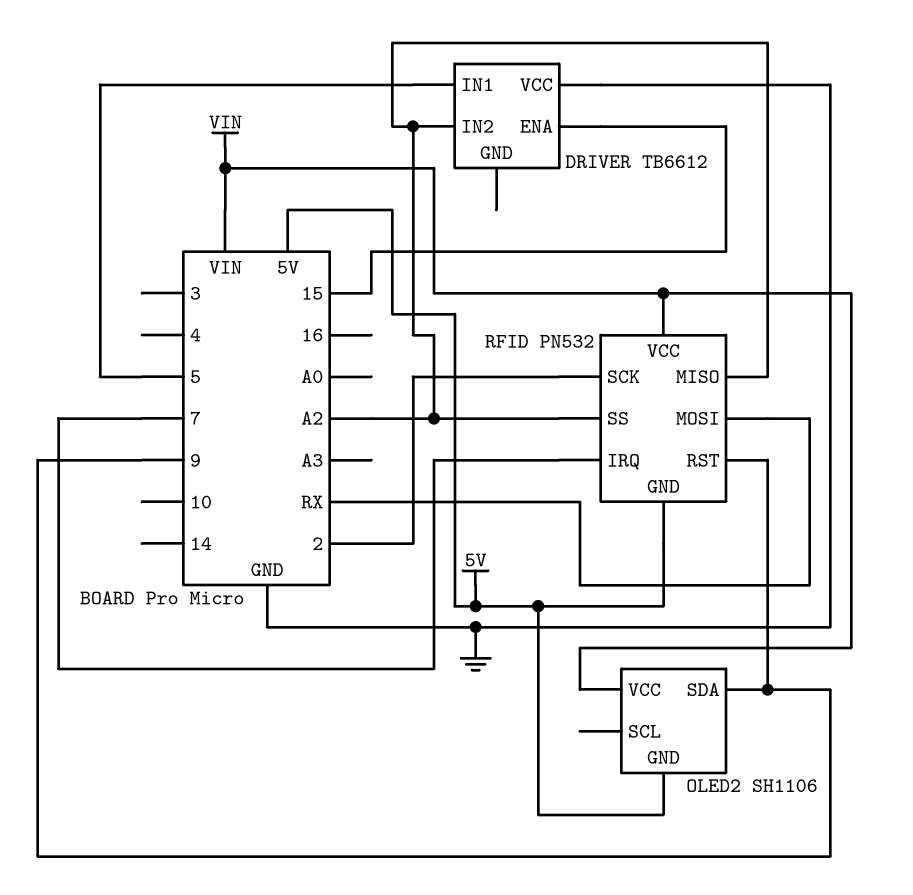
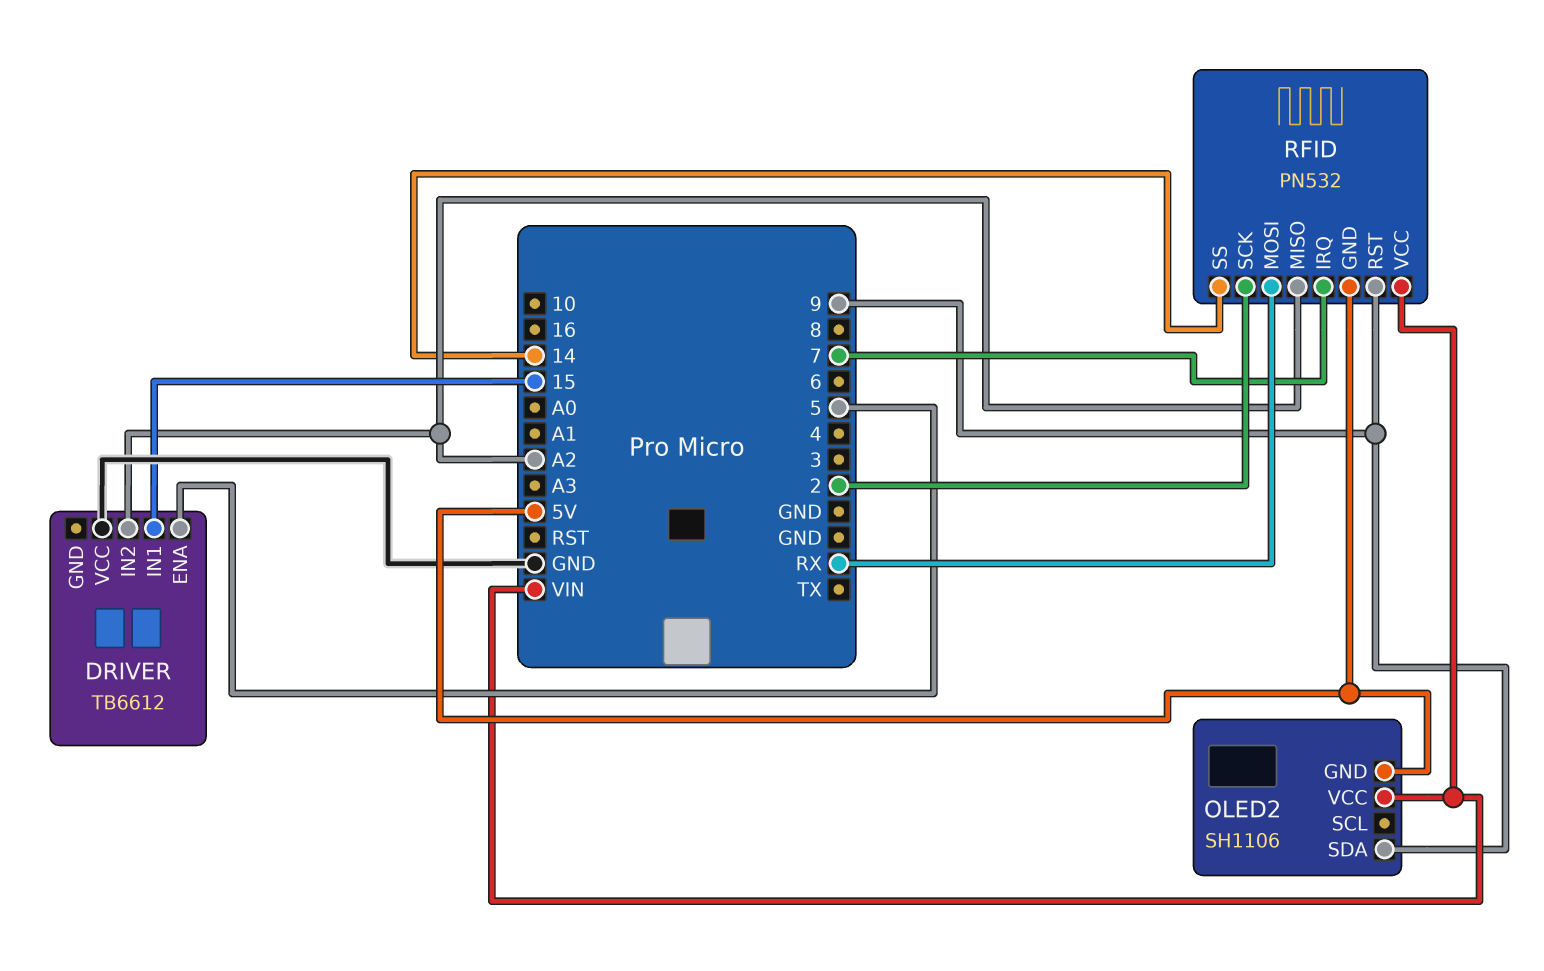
DRIVER pin ENA: 15 -> 5
DRIVER pin IN1: 5 -> 15
RFID pin SS: A2 -> 14

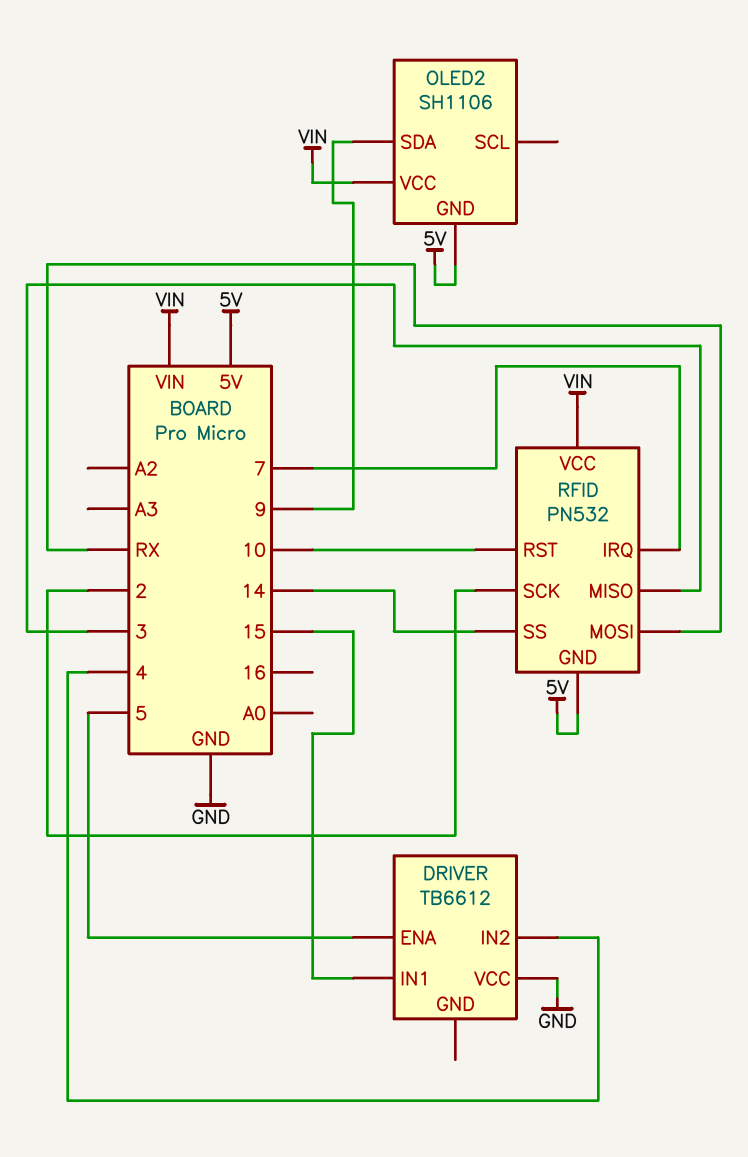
DRIVER pin IN2: A2 -> 4
RFID pin MISO: A2 -> 3
RFID pin RST: 9 -> 10

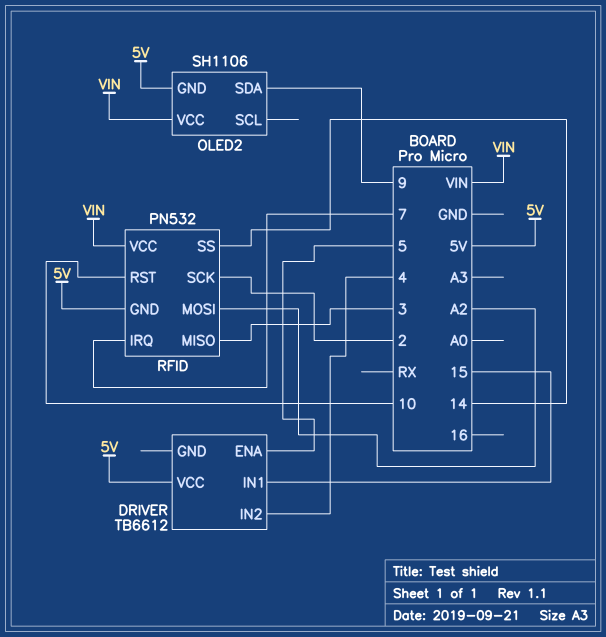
DRIVER pin VCC: GND -> 5V
RFID pin MOSI: RX -> A2

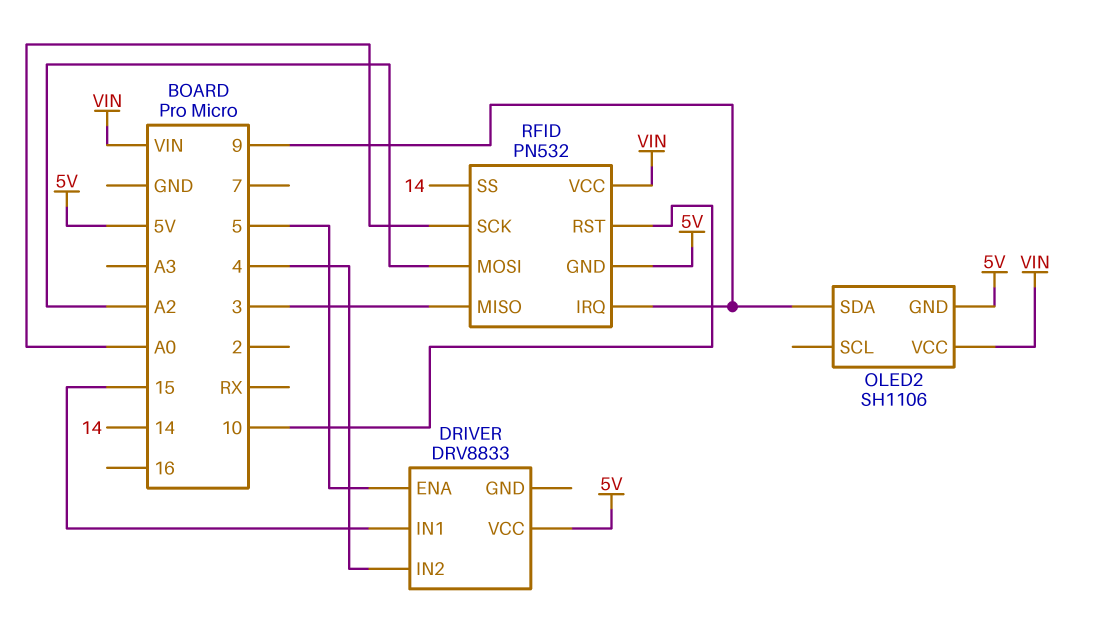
DRIVER: TB6612 -> DRV8833
RFID pin IRQ: 7 -> 9
RFID pin SCK: 2 -> A0

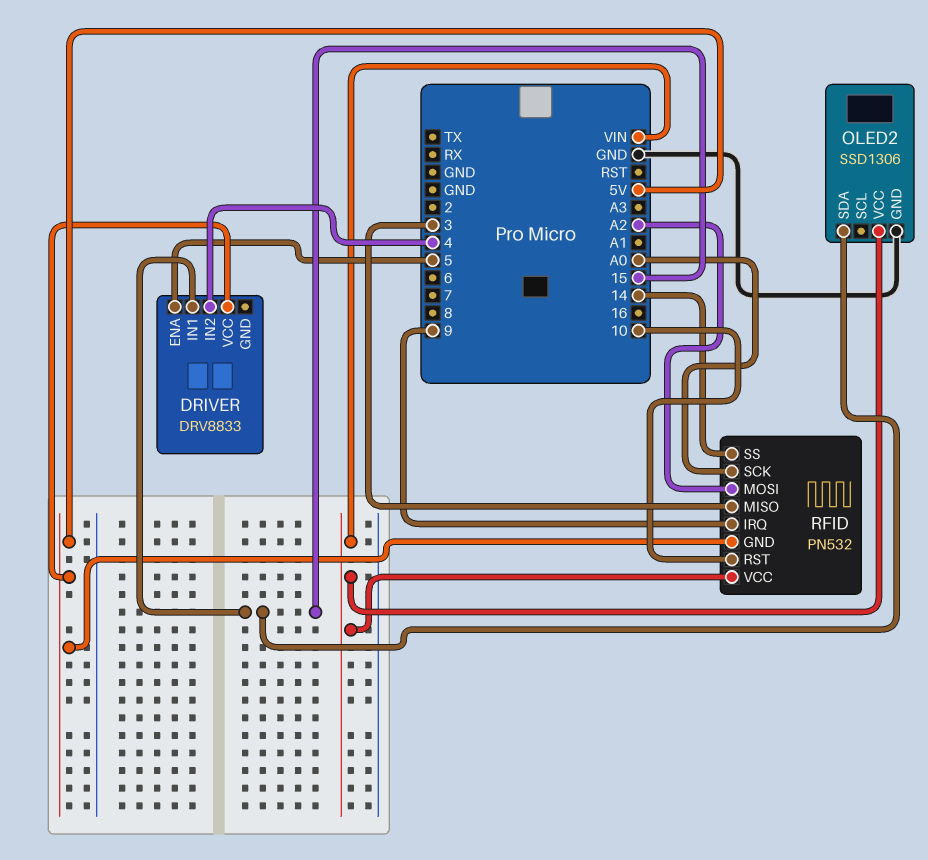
OLED2: SH1106 -> SSD1306
OLED2 pin GND: 5V -> GND
OLED2 pin SDA: 9 -> 15

